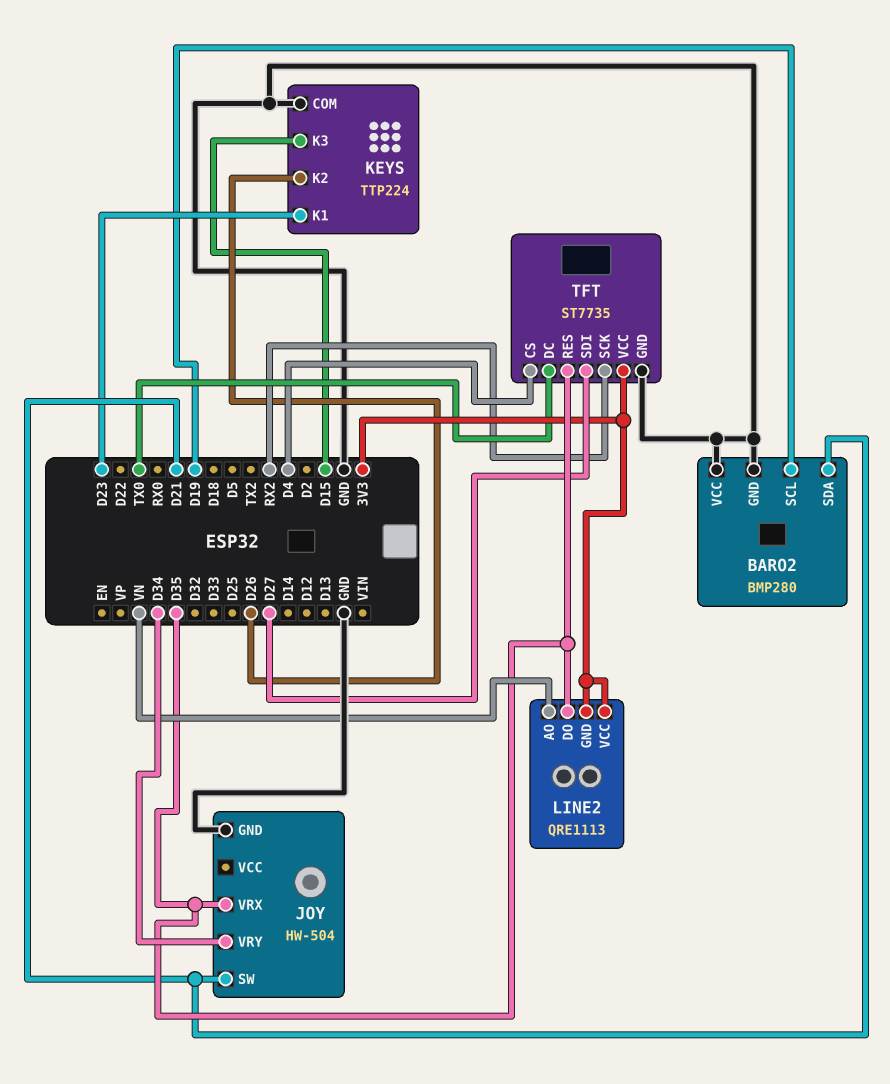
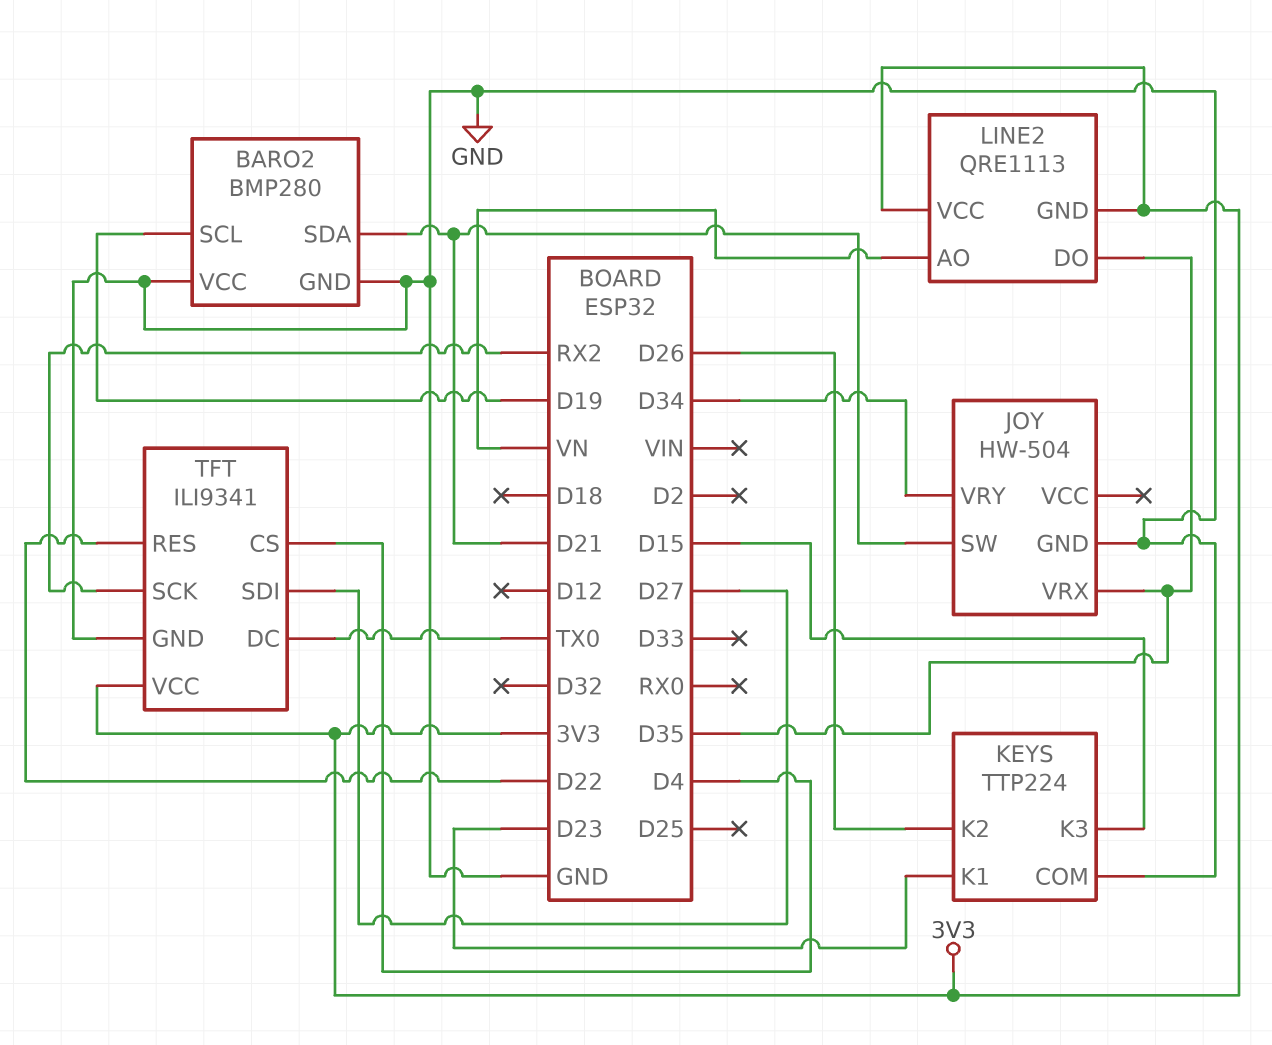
TFT: ST7735 -> ILI9341
TFT pin RES: D35 -> D22

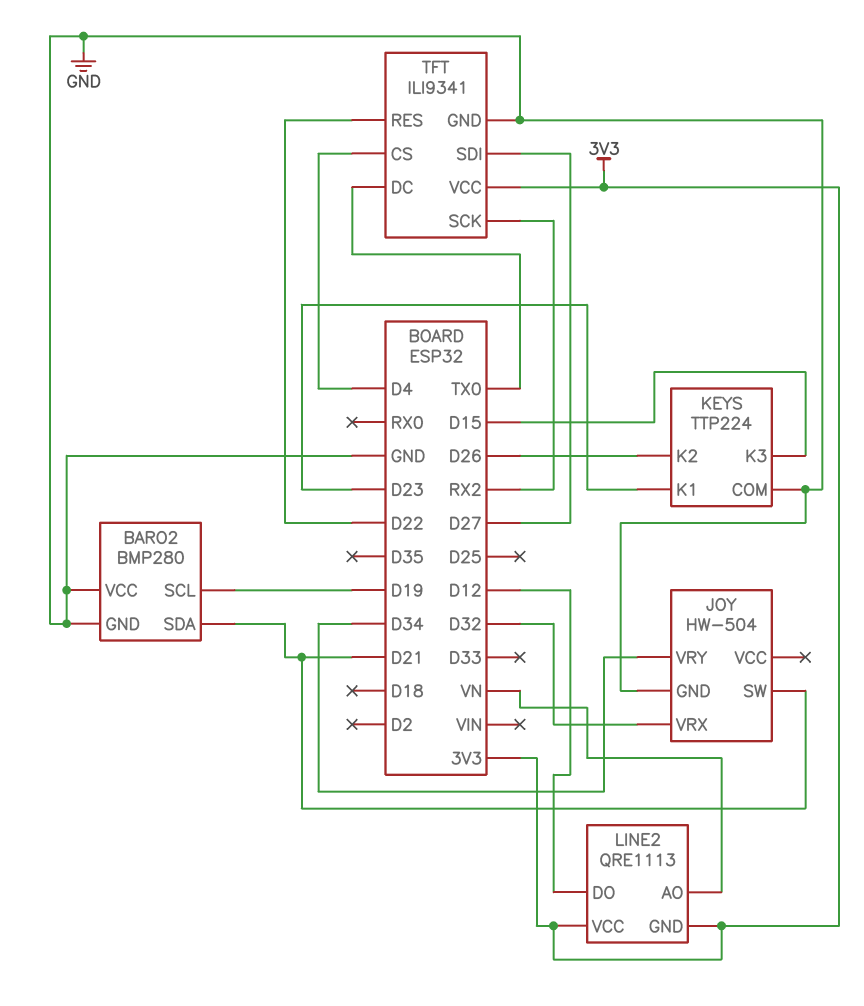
JOY pin VRX: D35 -> D32
LINE2 pin DO: D35 -> D12

